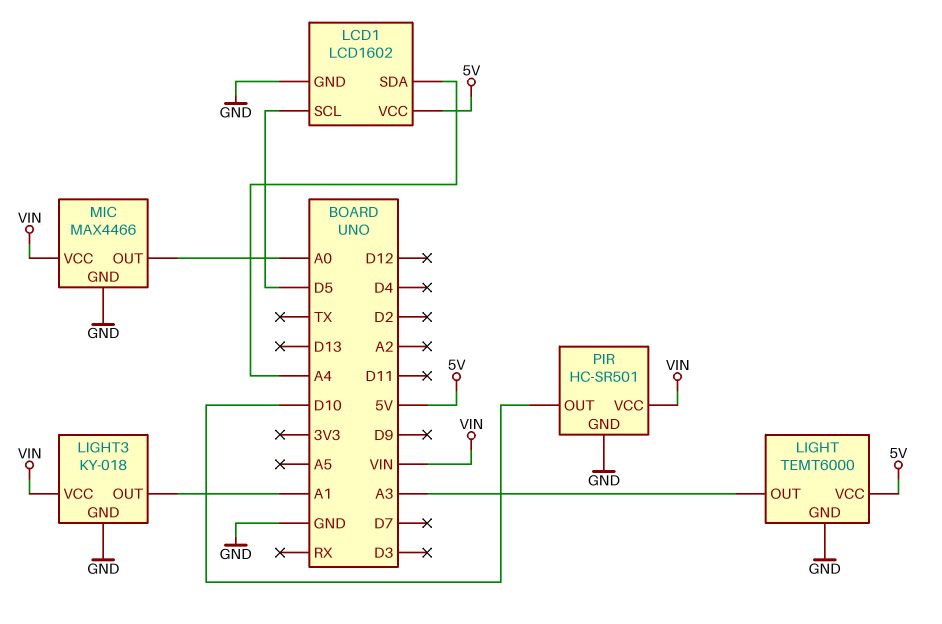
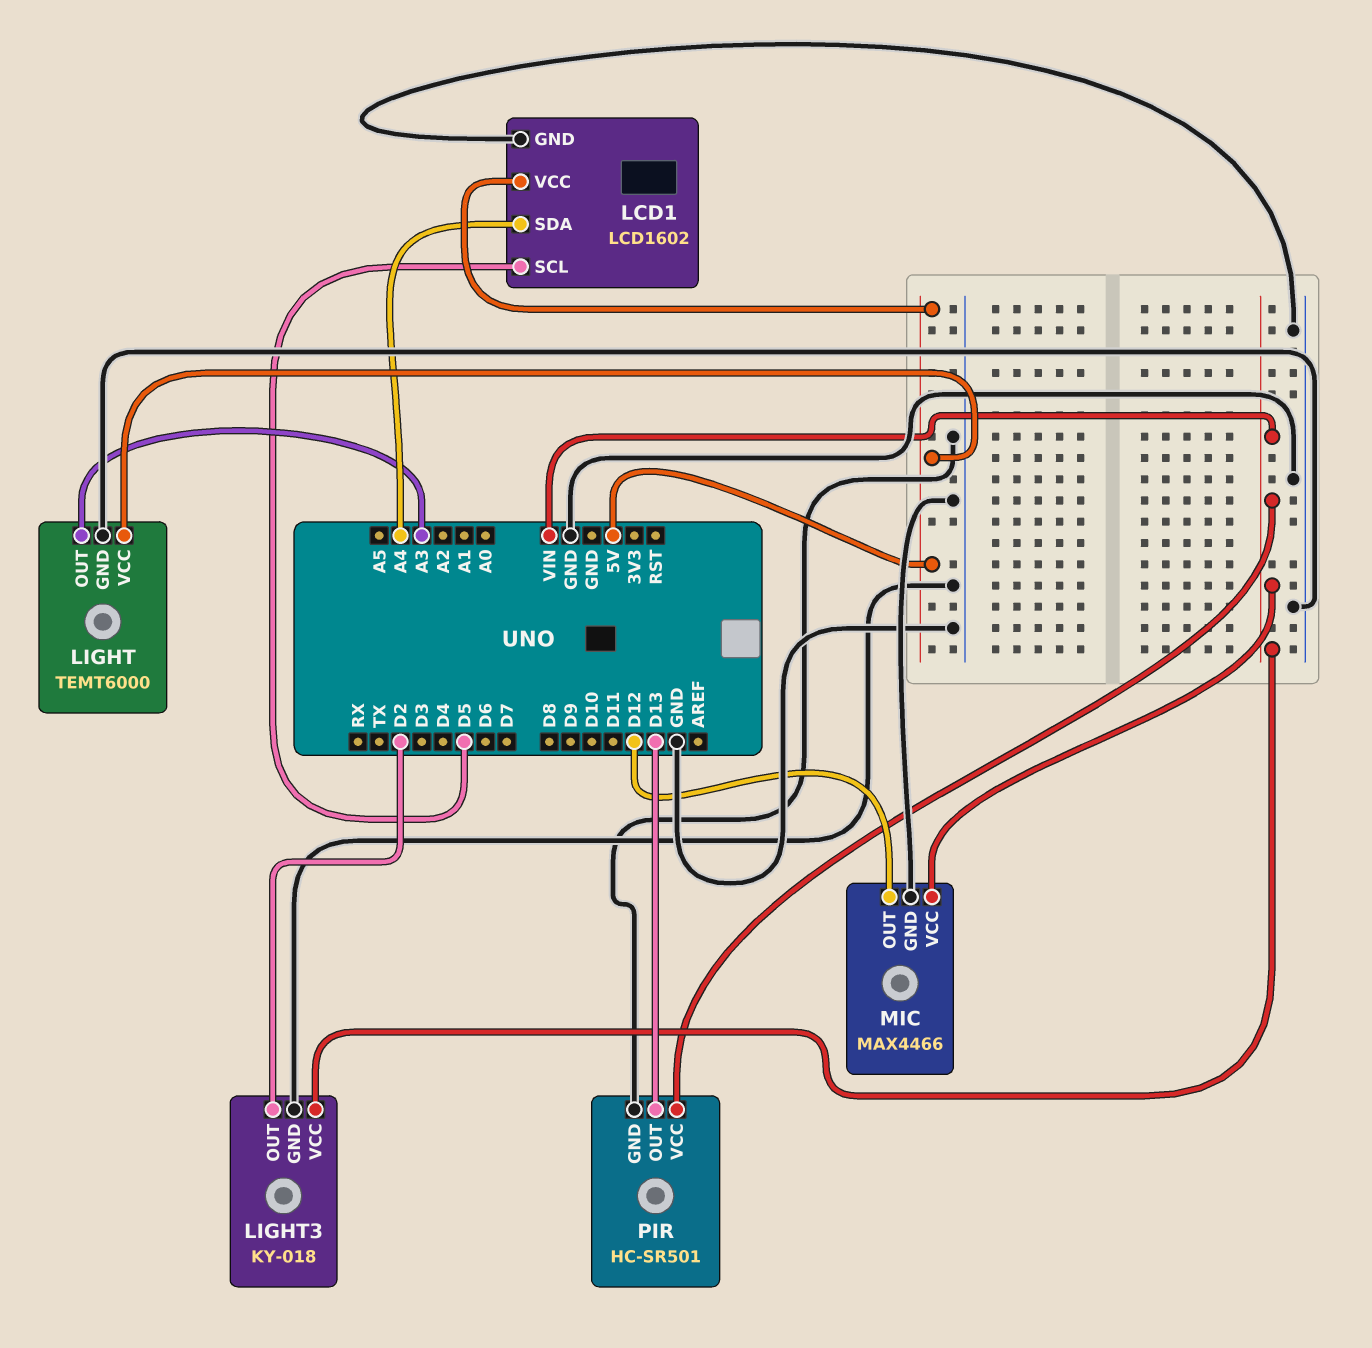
LIGHT3 pin OUT: A1 -> D2
MIC pin OUT: A0 -> D12
PIR pin OUT: D10 -> D13

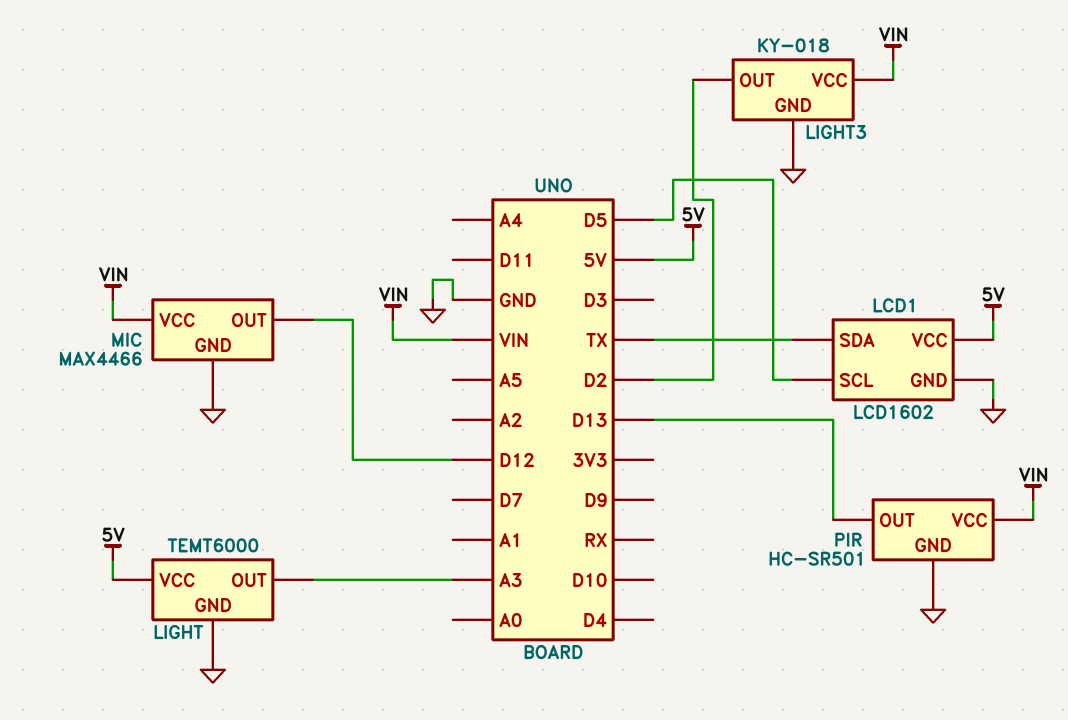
LCD1 pin SDA: A4 -> TX

